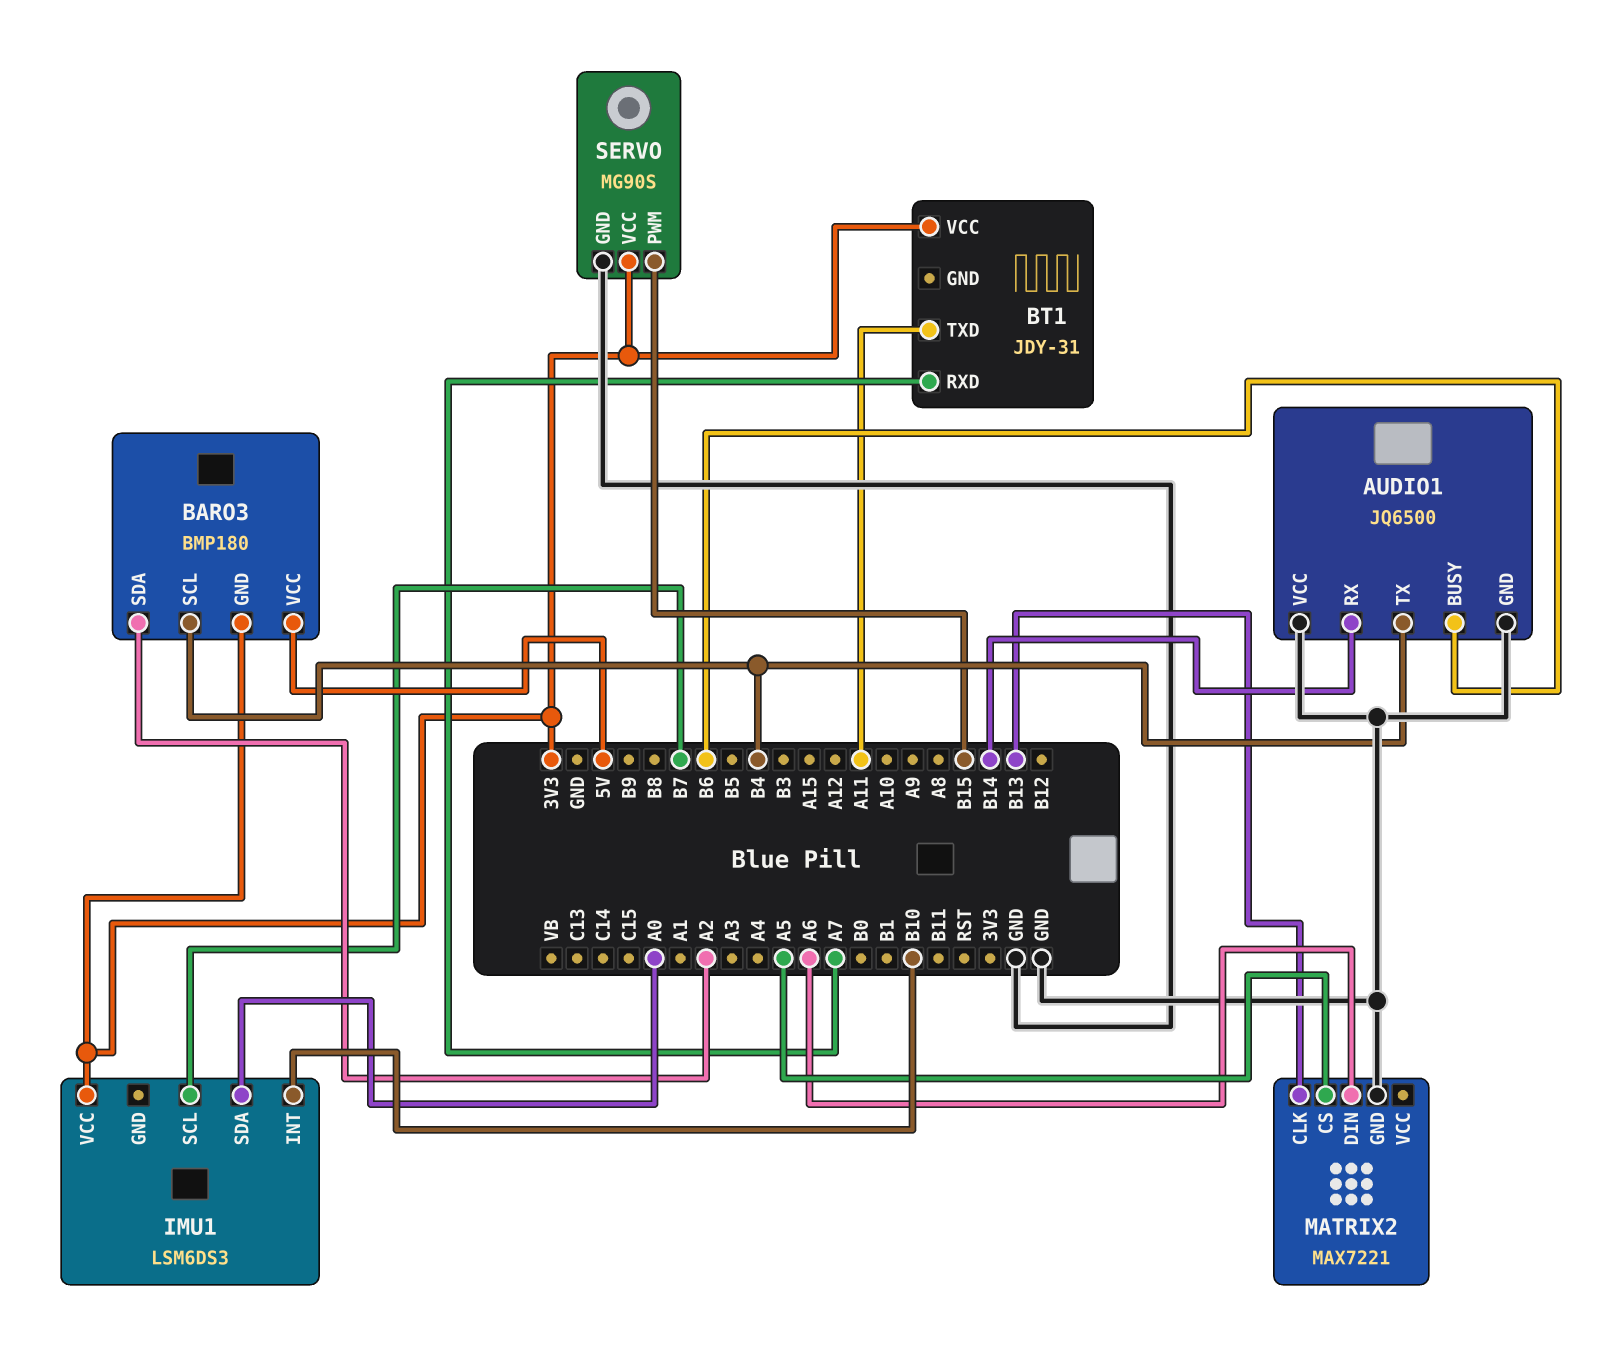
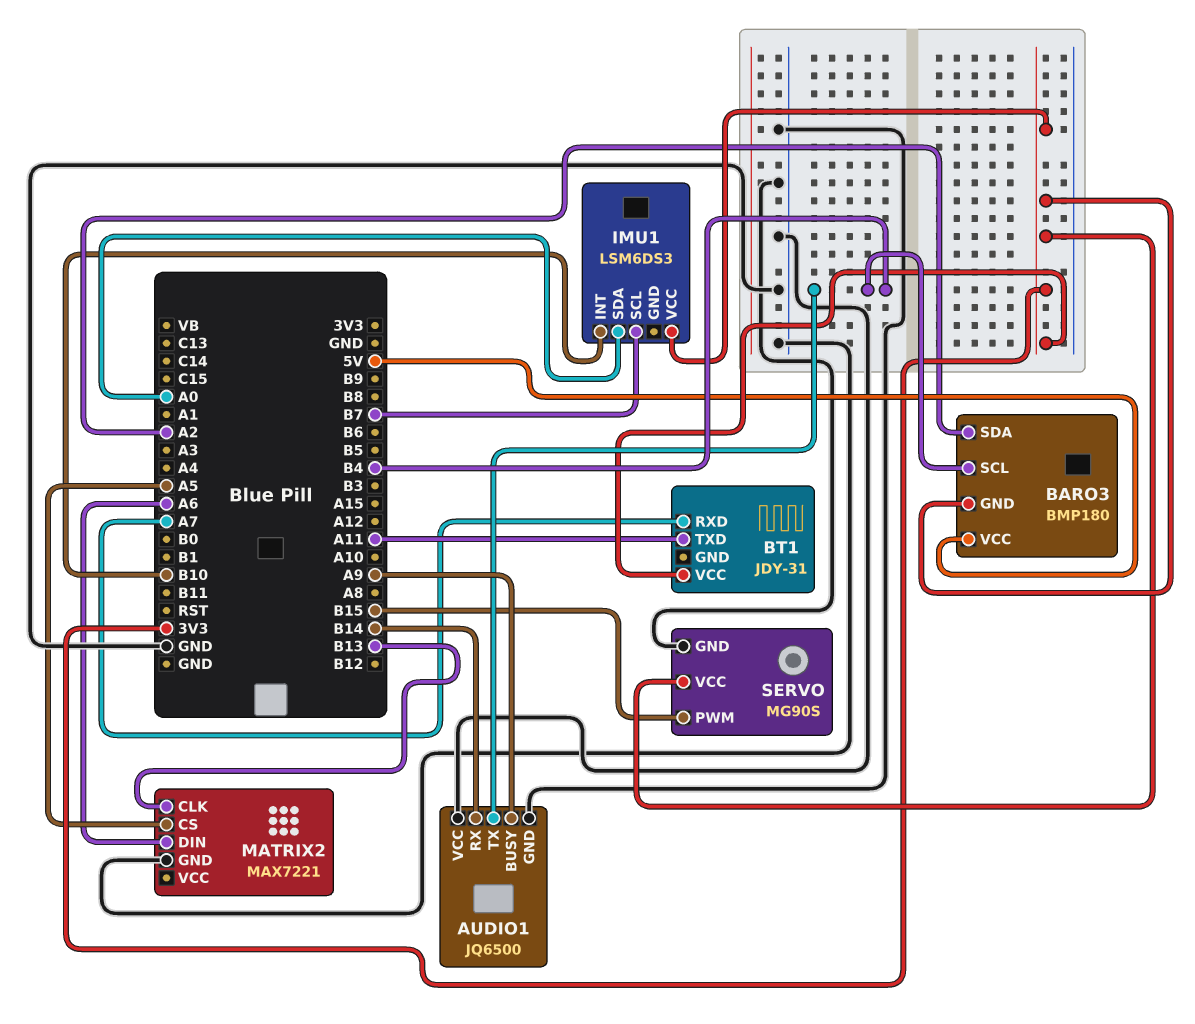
AUDIO1 pin BUSY: B6 -> A9

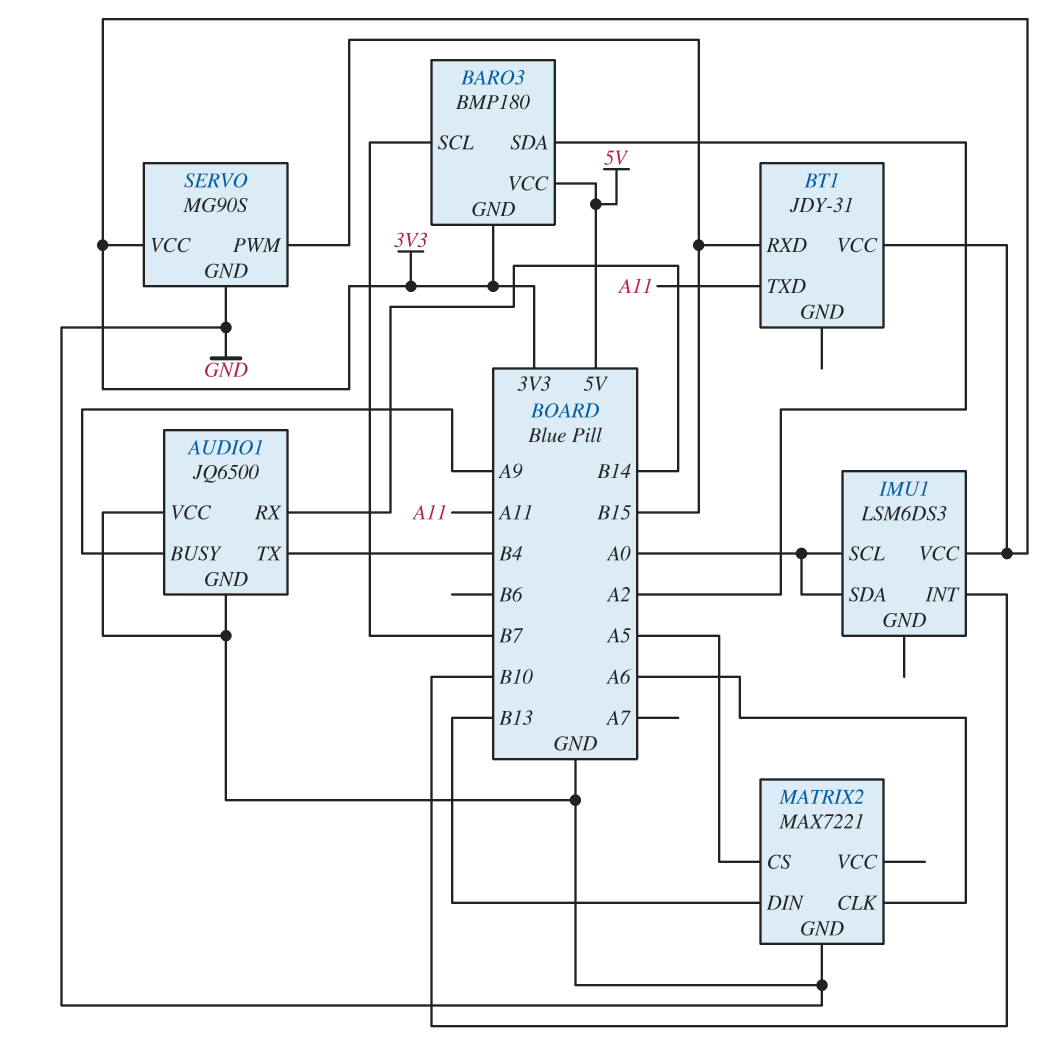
BARO3 pin SCL: B4 -> B7
BT1 pin RXD: A7 -> B15
IMU1 pin SCL: B7 -> A0
MATRIX2 pin CLK: B13 -> A6
MATRIX2 pin DIN: A6 -> B13

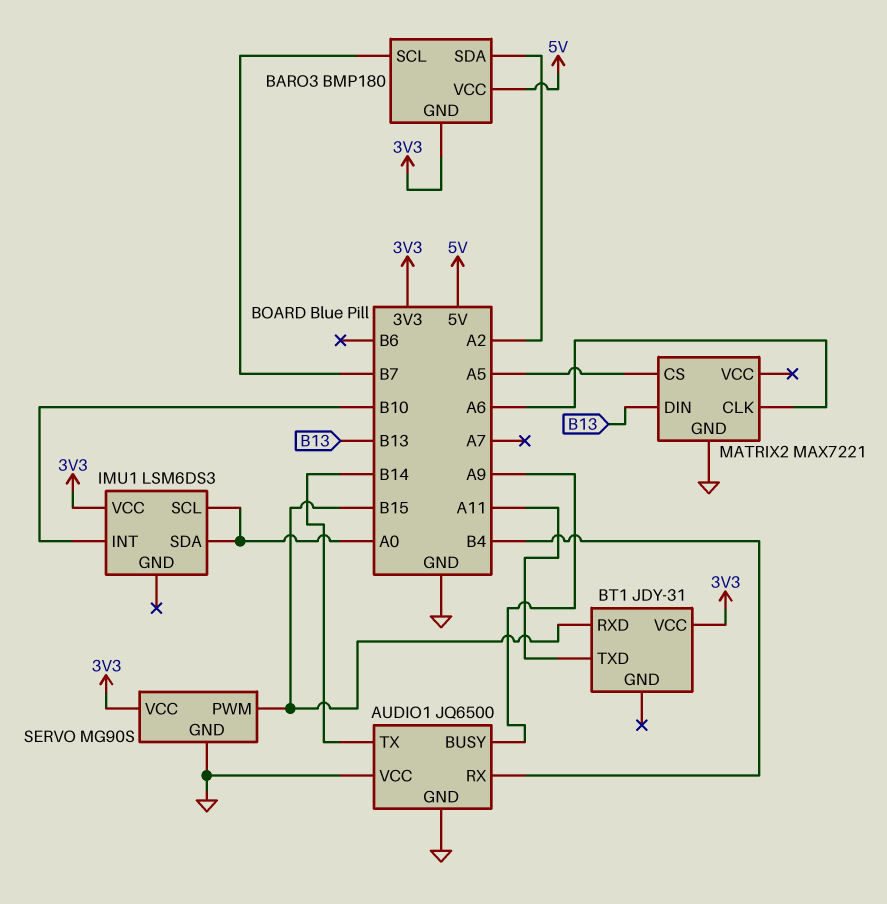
AUDIO1 pin RX: B14 -> B4
AUDIO1 pin TX: B4 -> B14

